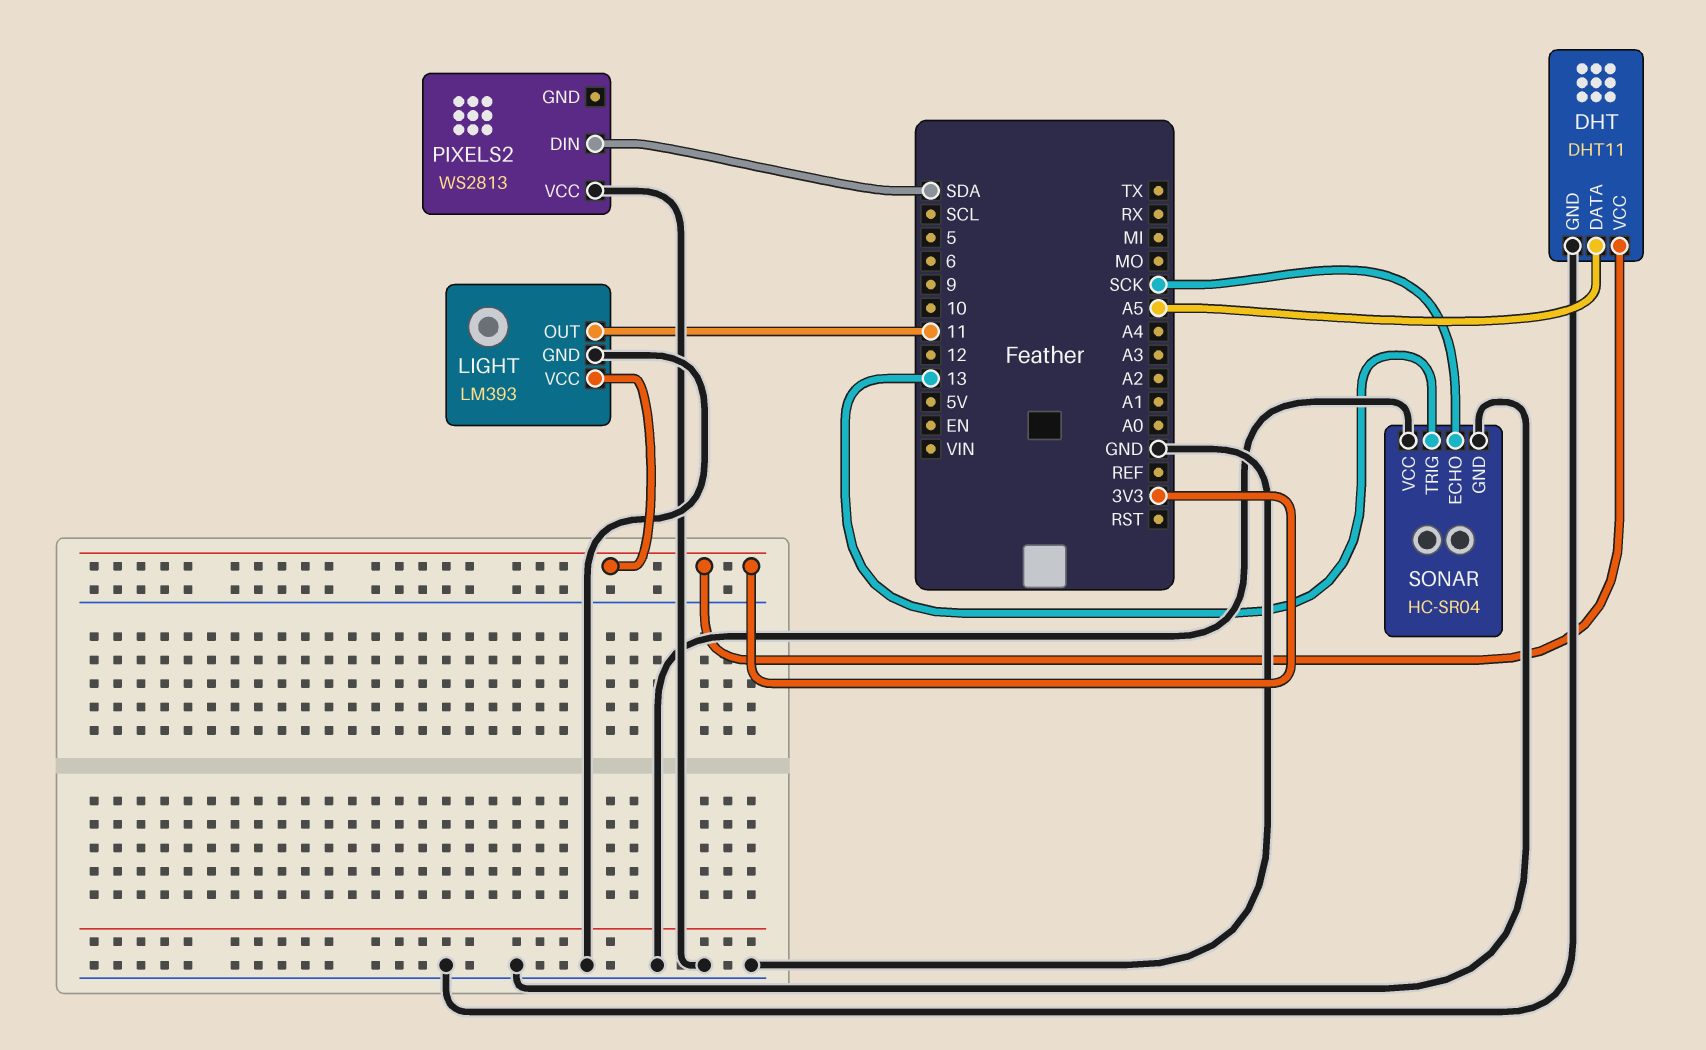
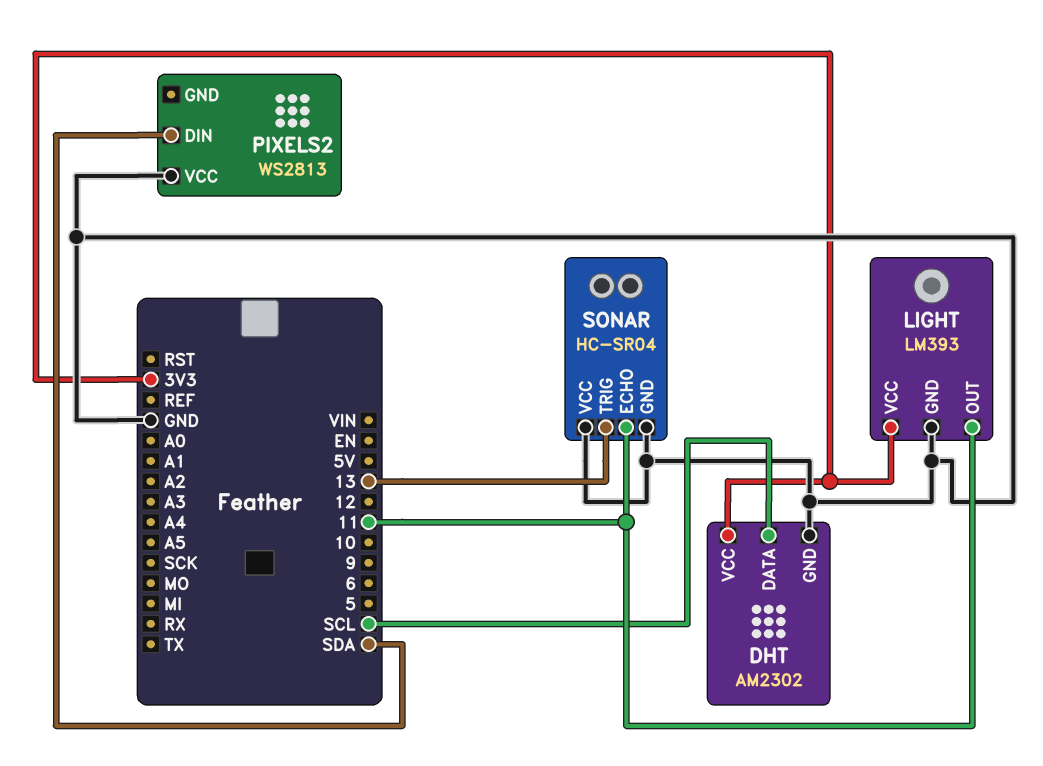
DHT: DHT11 -> AM2302
DHT pin DATA: A5 -> SCL
SONAR pin ECHO: SCK -> 11

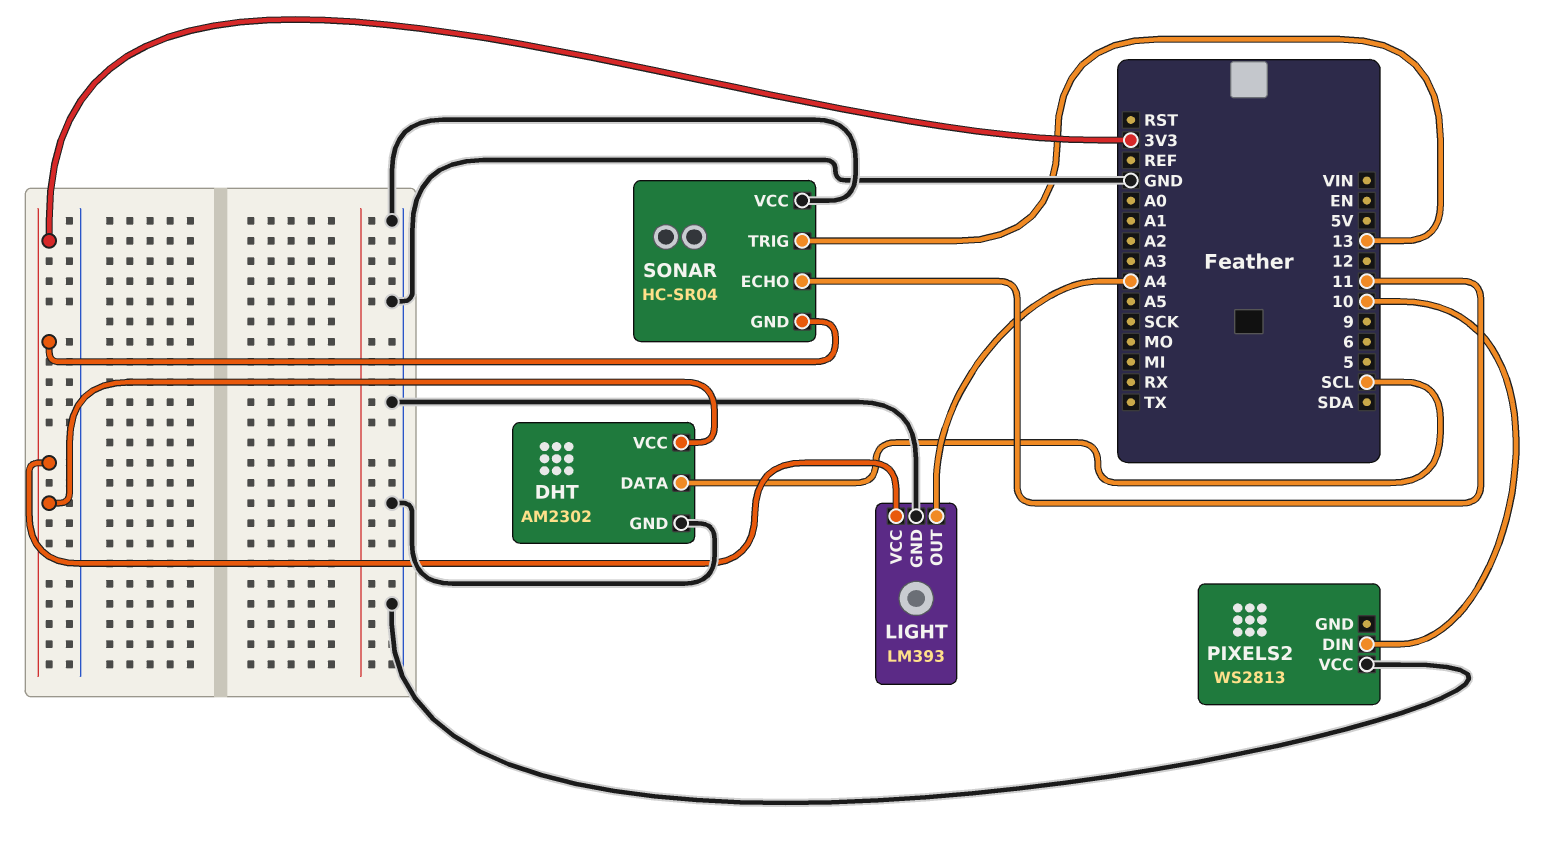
LIGHT pin OUT: 11 -> A4
PIXELS2 pin DIN: SDA -> 10
SONAR pin GND: GND -> 3V3

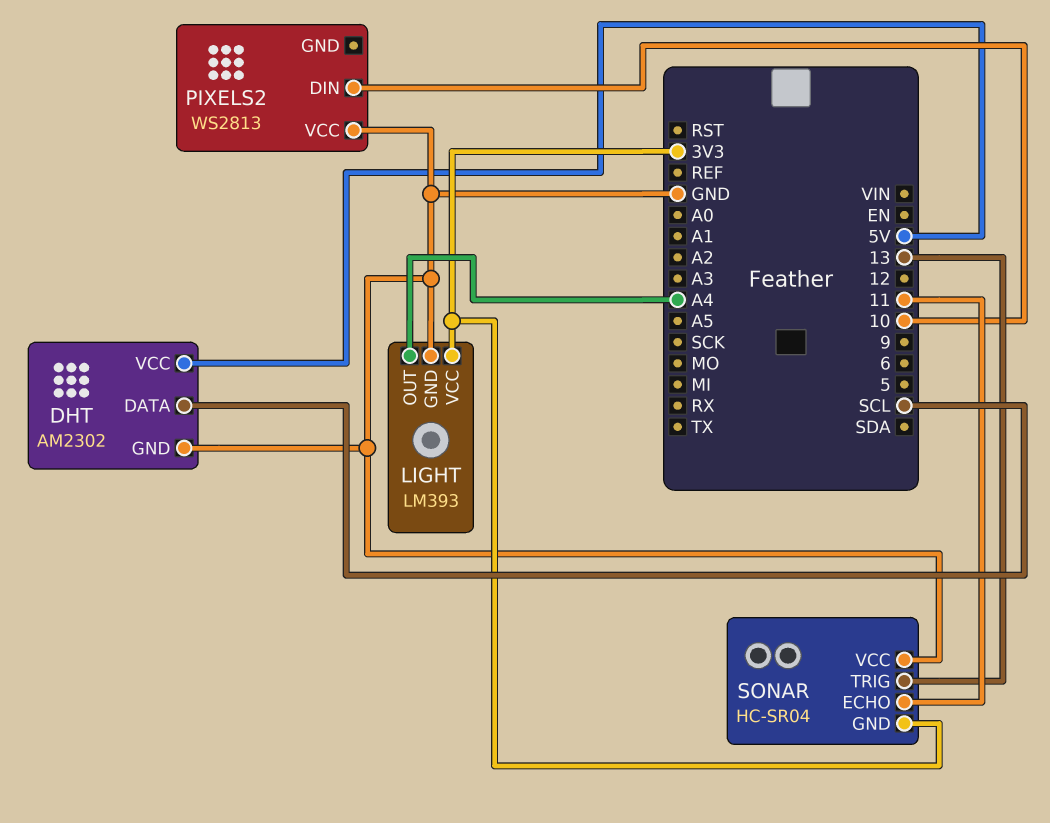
DHT pin VCC: 3V3 -> 5V

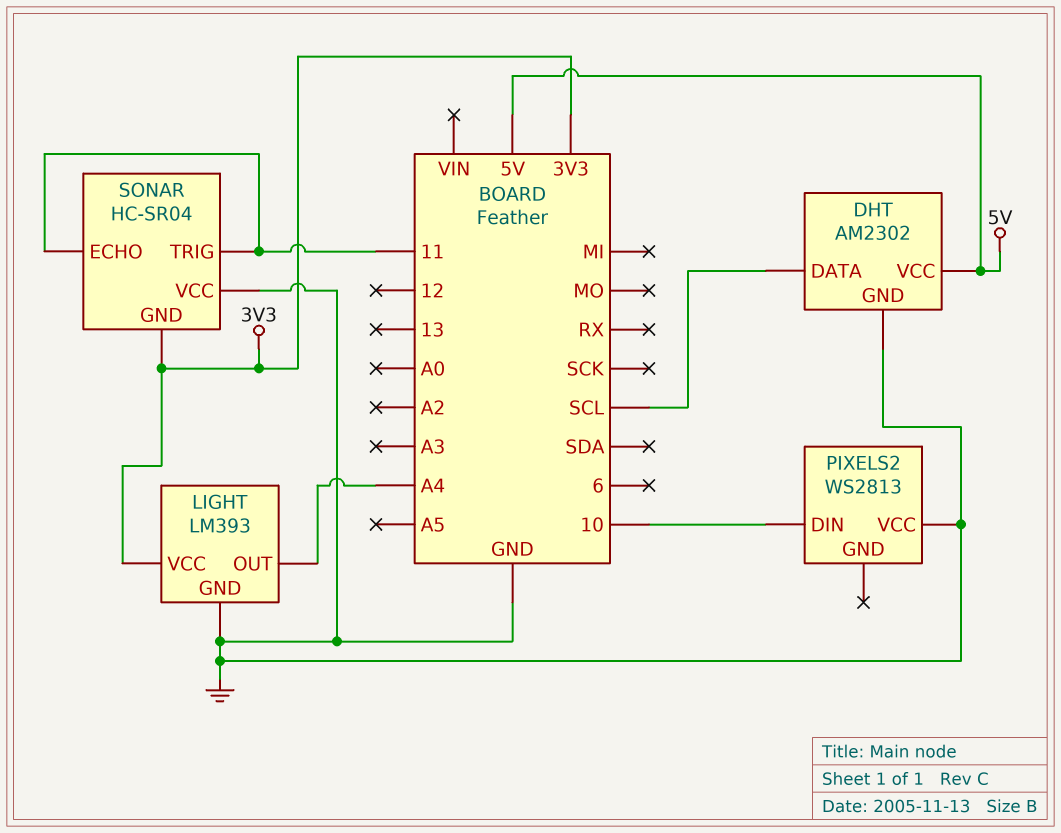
SONAR pin TRIG: 13 -> 11

